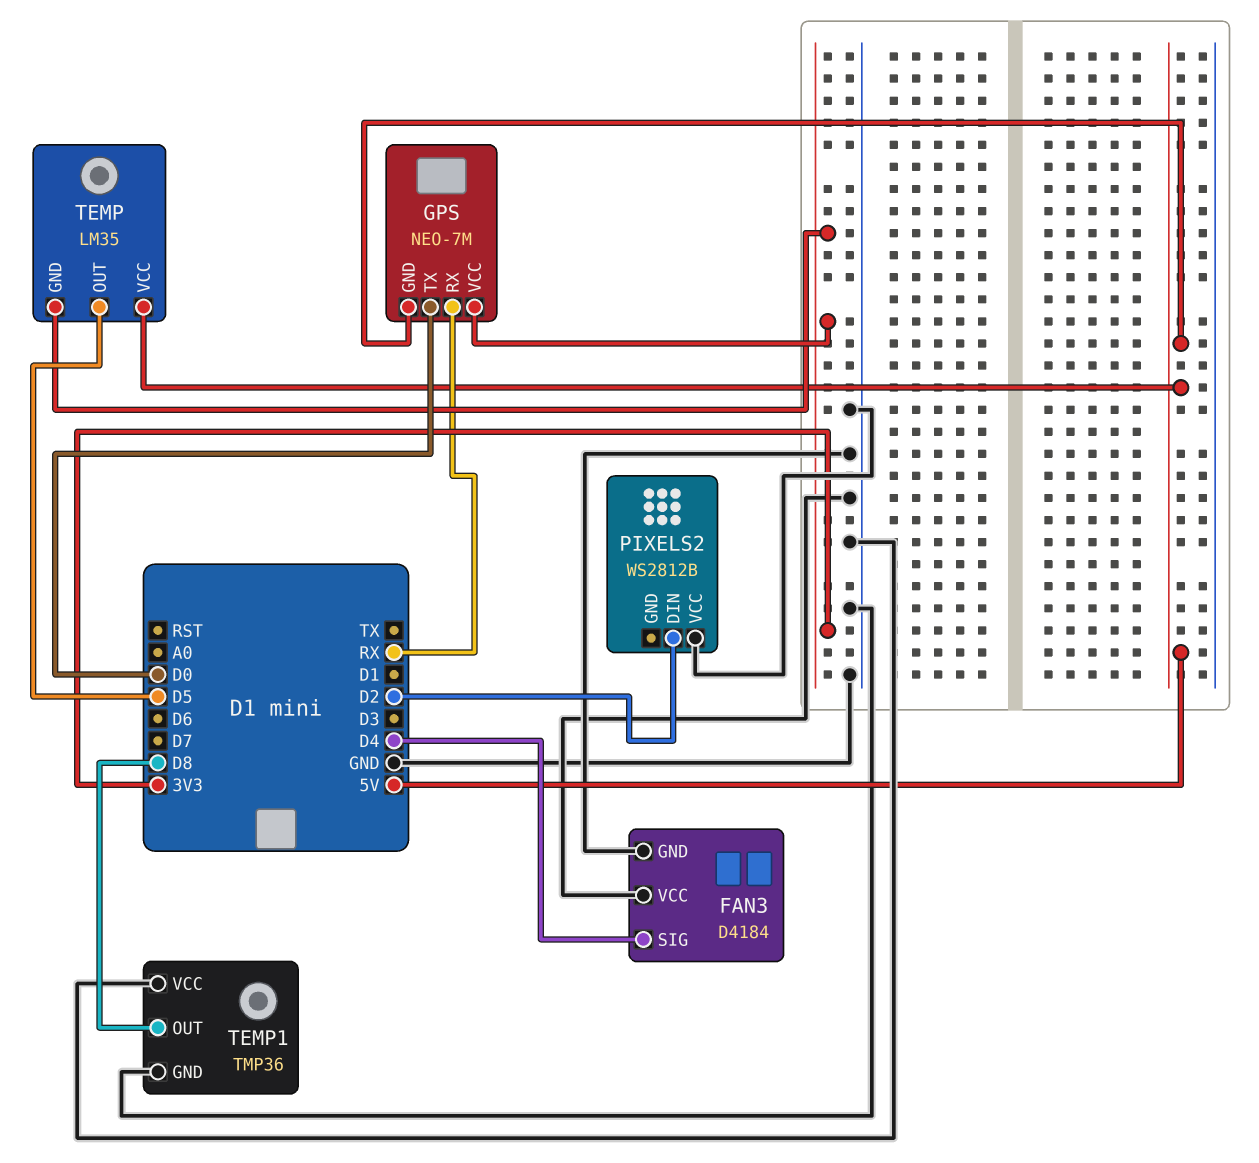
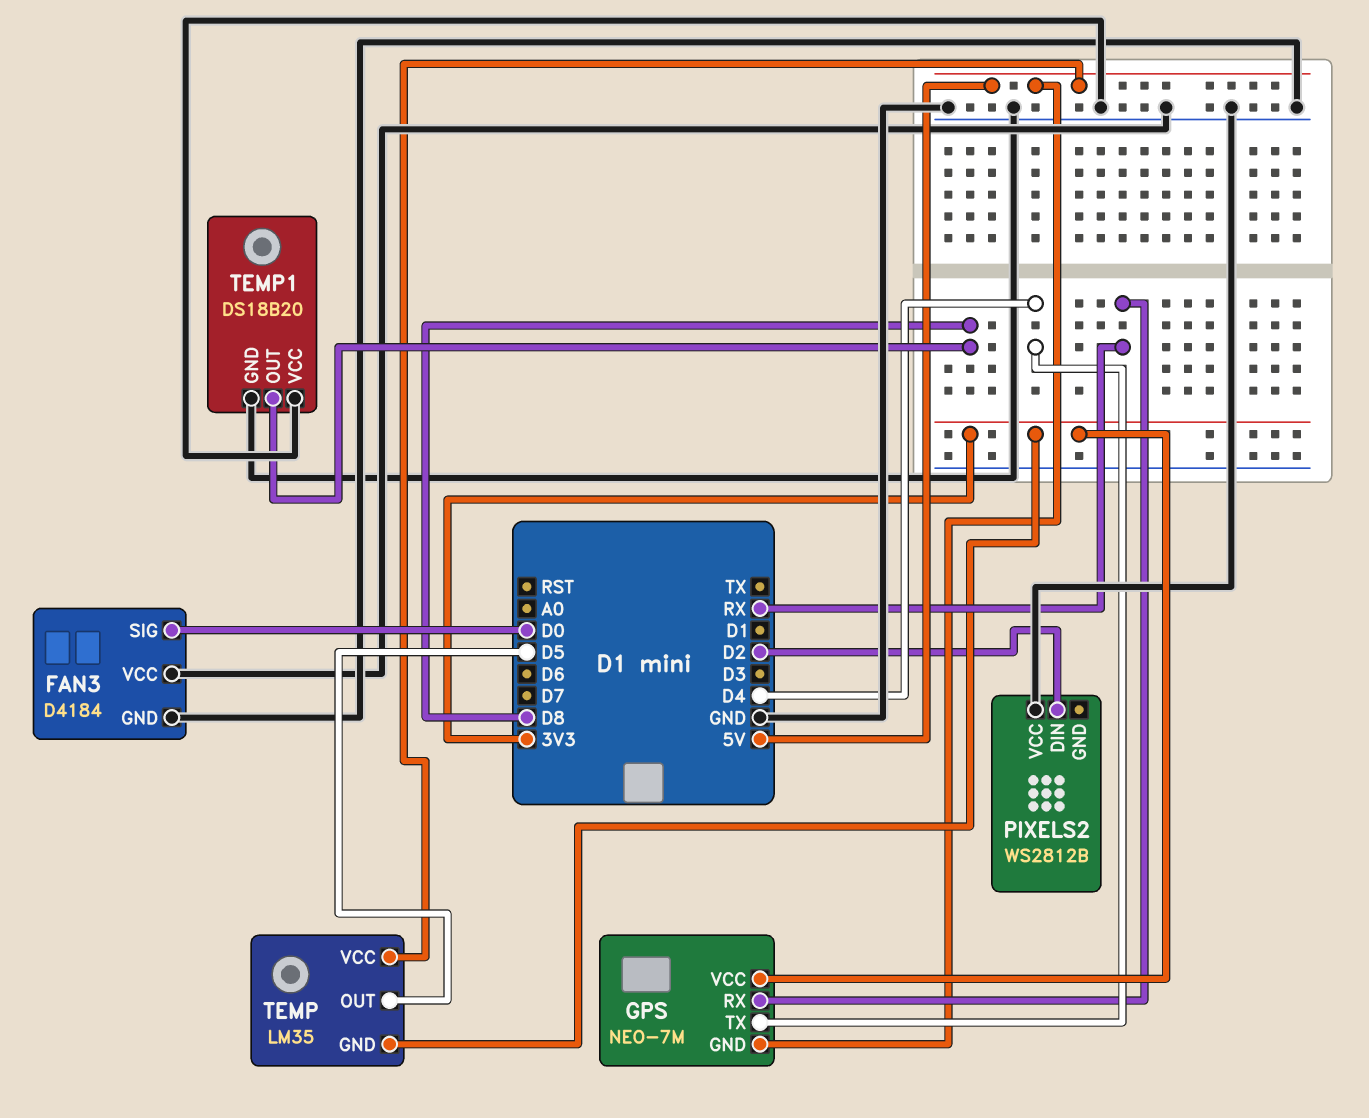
FAN3 pin SIG: D4 -> D0
GPS pin TX: D0 -> D4
TEMP1: TMP36 -> DS18B20

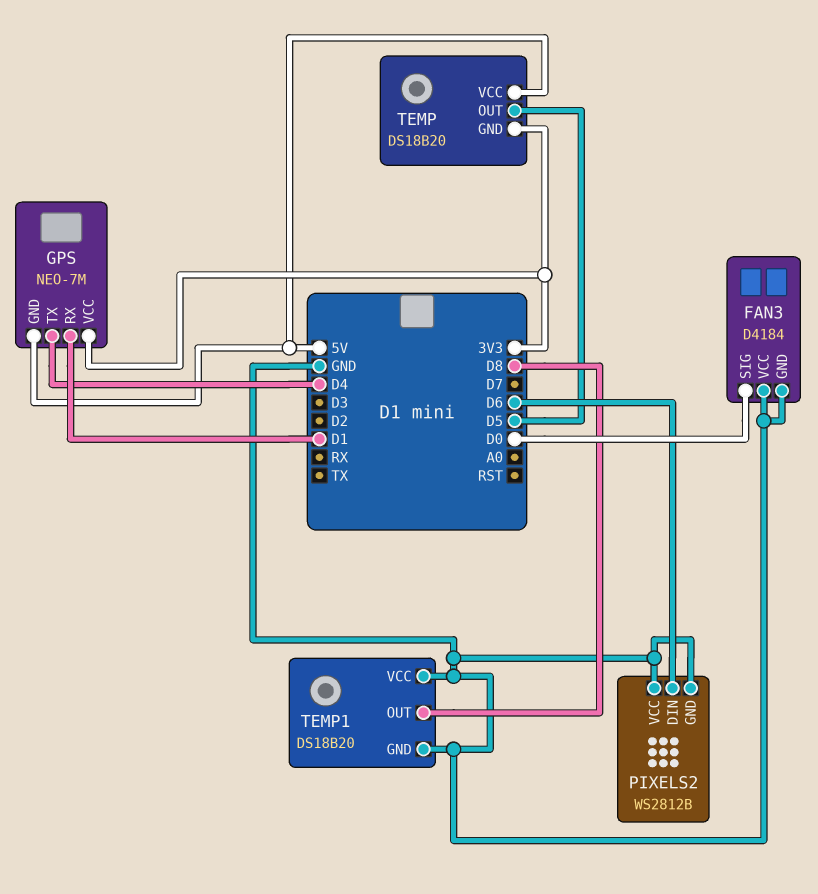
GPS pin RX: RX -> D1
PIXELS2 pin DIN: D2 -> D6
PIXELS2 pin GND: none -> GND
TEMP: LM35 -> DS18B20

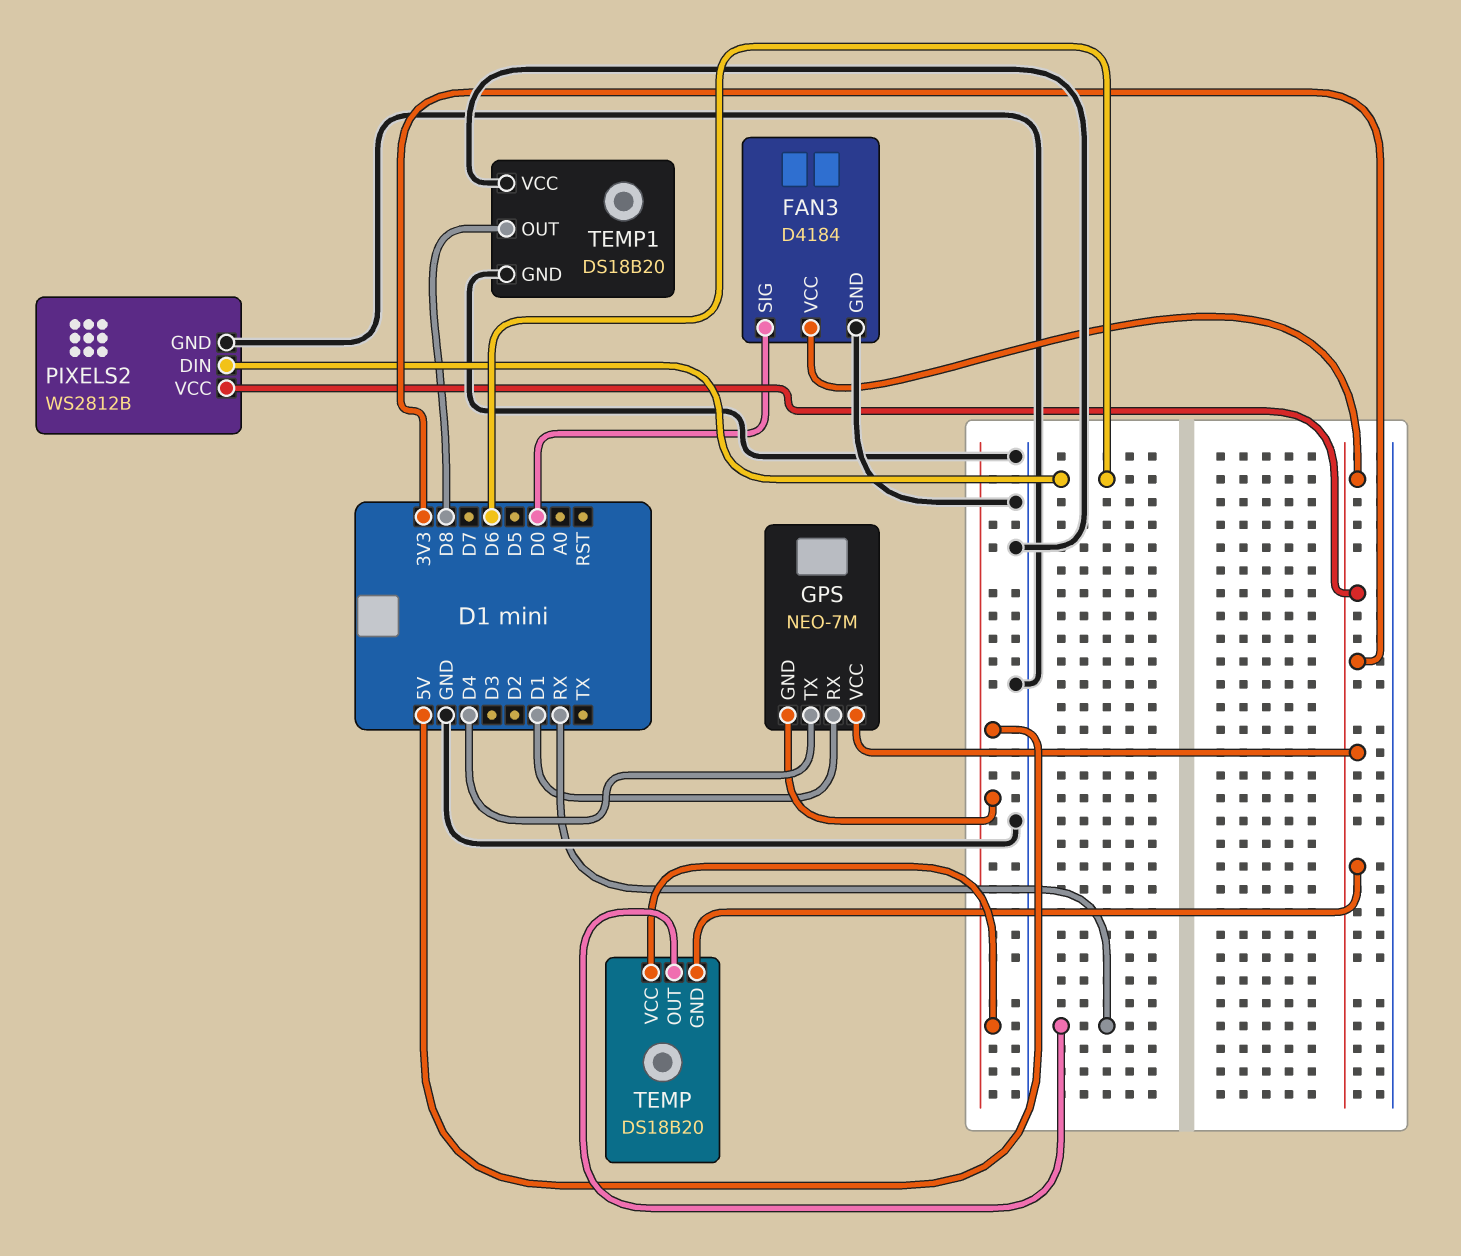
FAN3 pin VCC: GND -> 3V3
PIXELS2 pin VCC: GND -> 3V3
TEMP pin OUT: D5 -> RX

